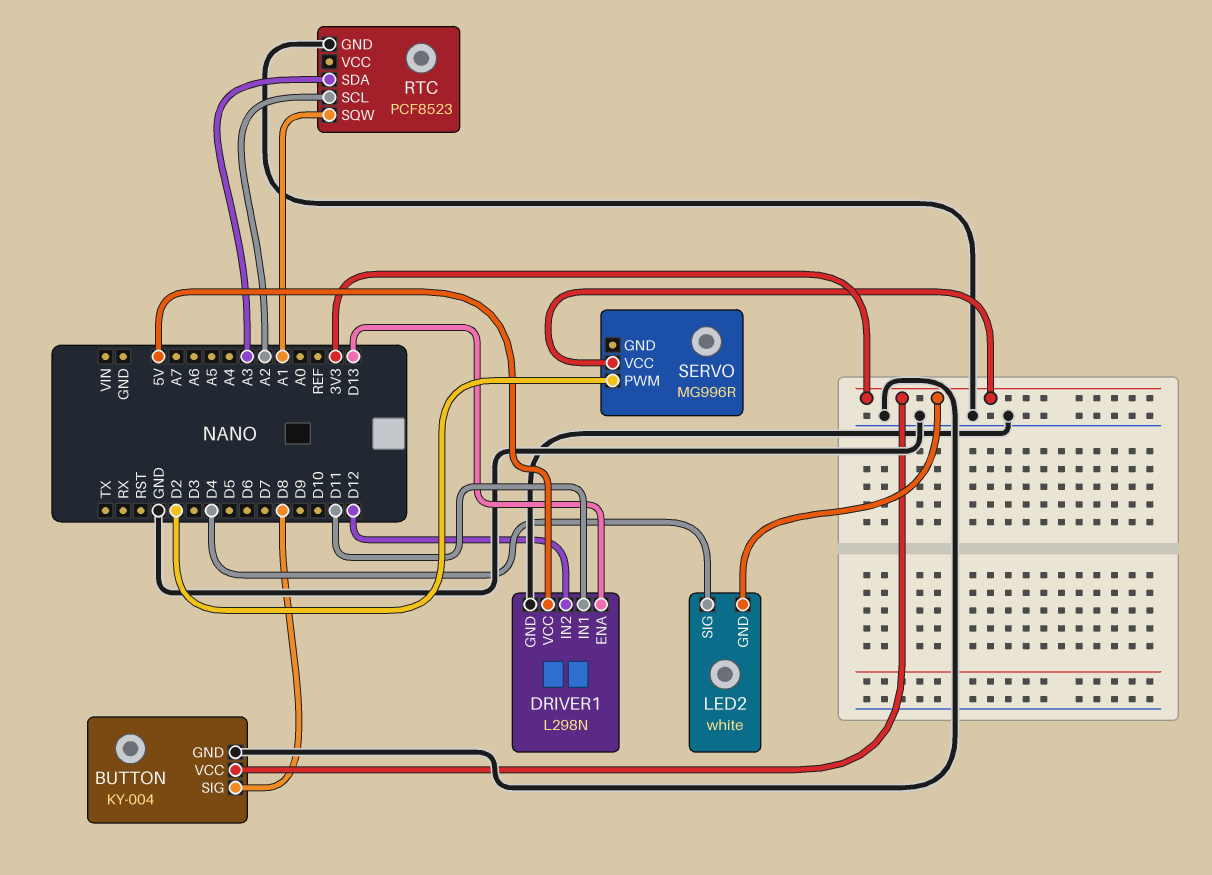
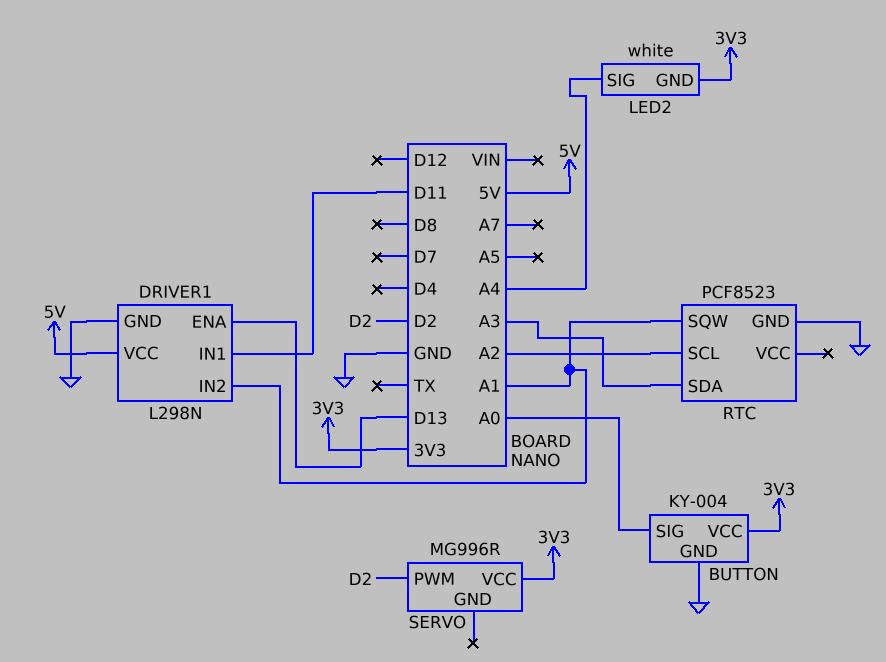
BUTTON pin SIG: D8 -> A0
DRIVER1 pin IN2: D12 -> A1
LED2 pin SIG: D4 -> A4

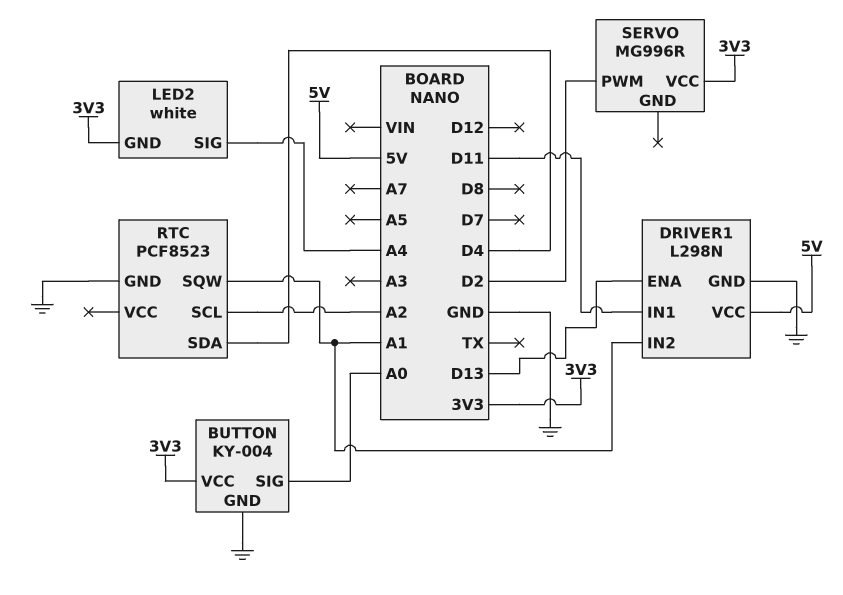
RTC pin SDA: A3 -> D4

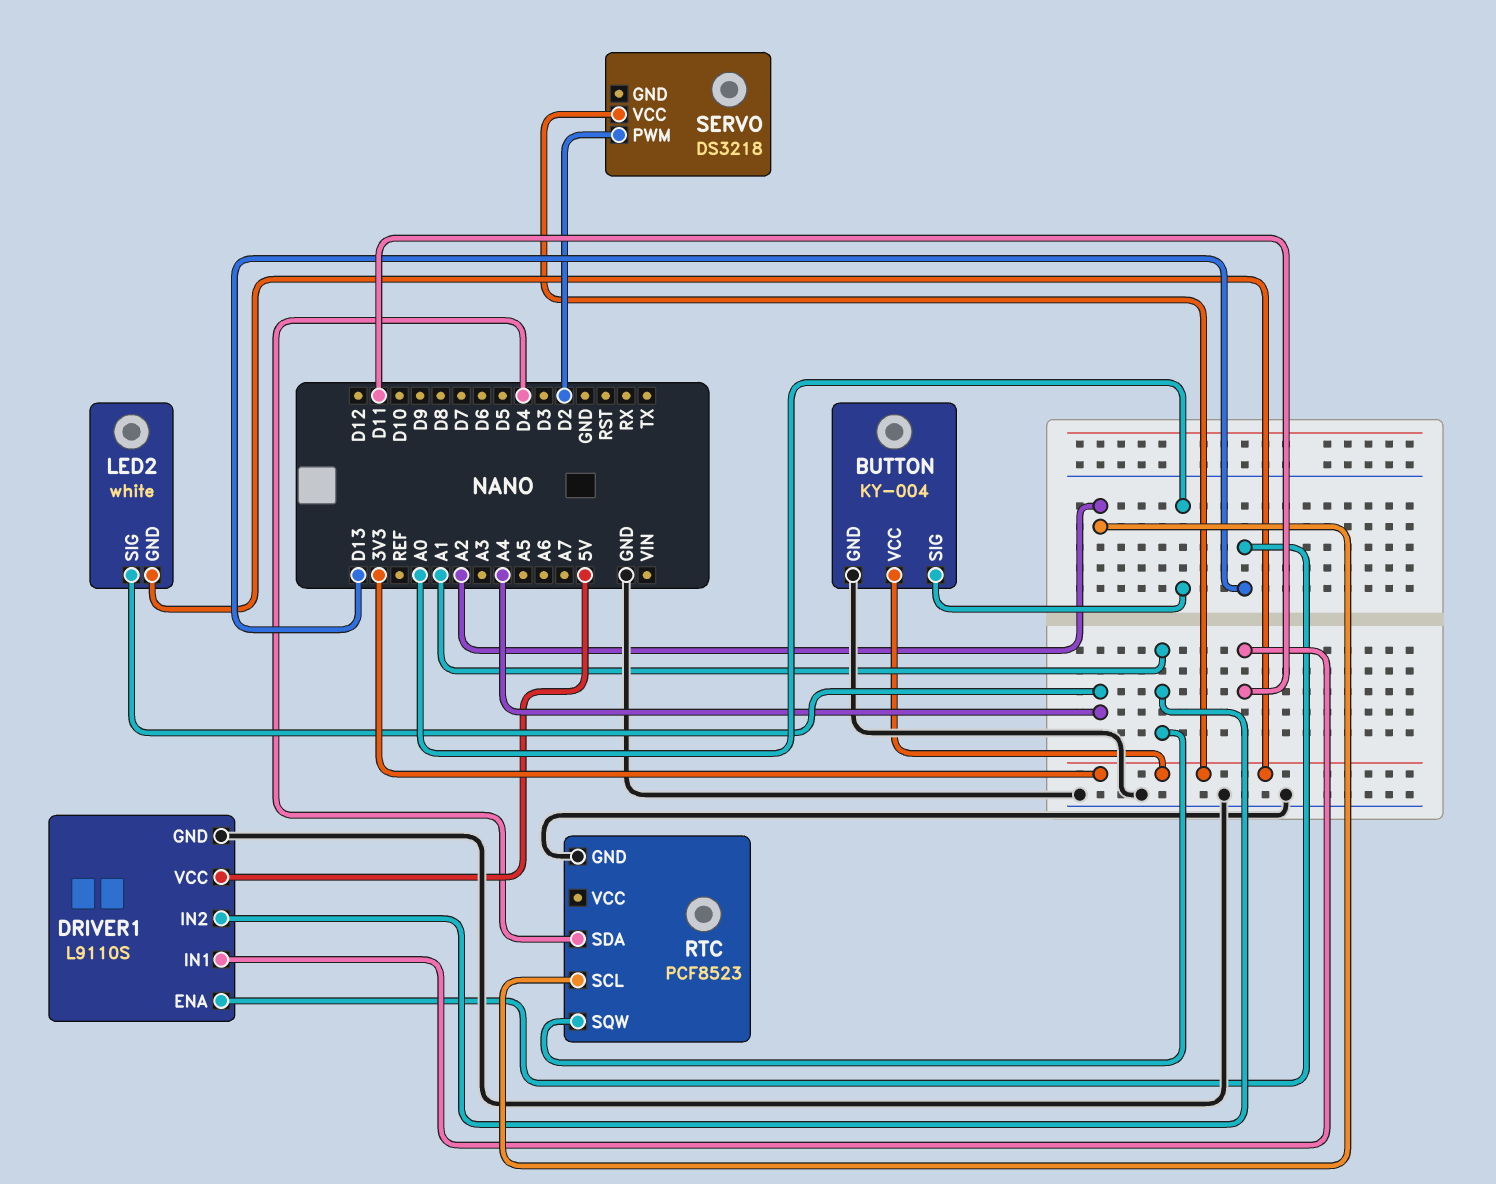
DRIVER1: L298N -> L9110S
SERVO: MG996R -> DS3218

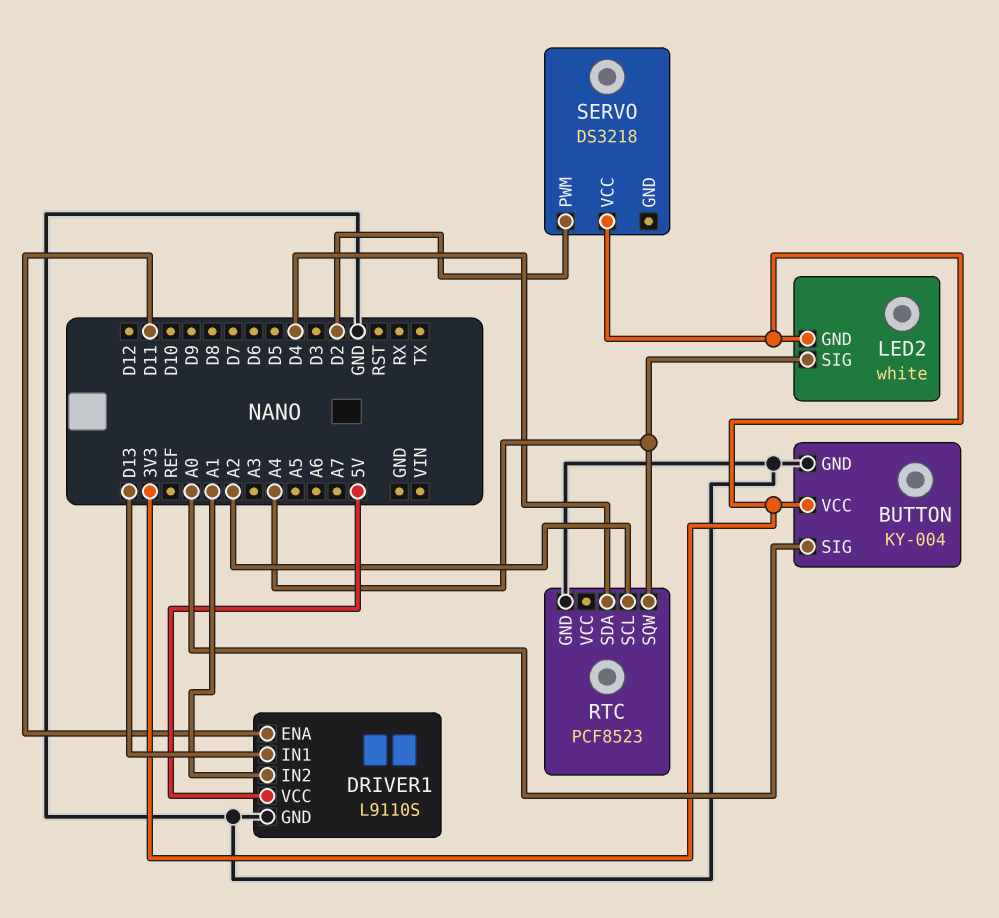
DRIVER1 pin ENA: D13 -> D11
DRIVER1 pin IN1: D11 -> D13
RTC pin SQW: A1 -> A4

